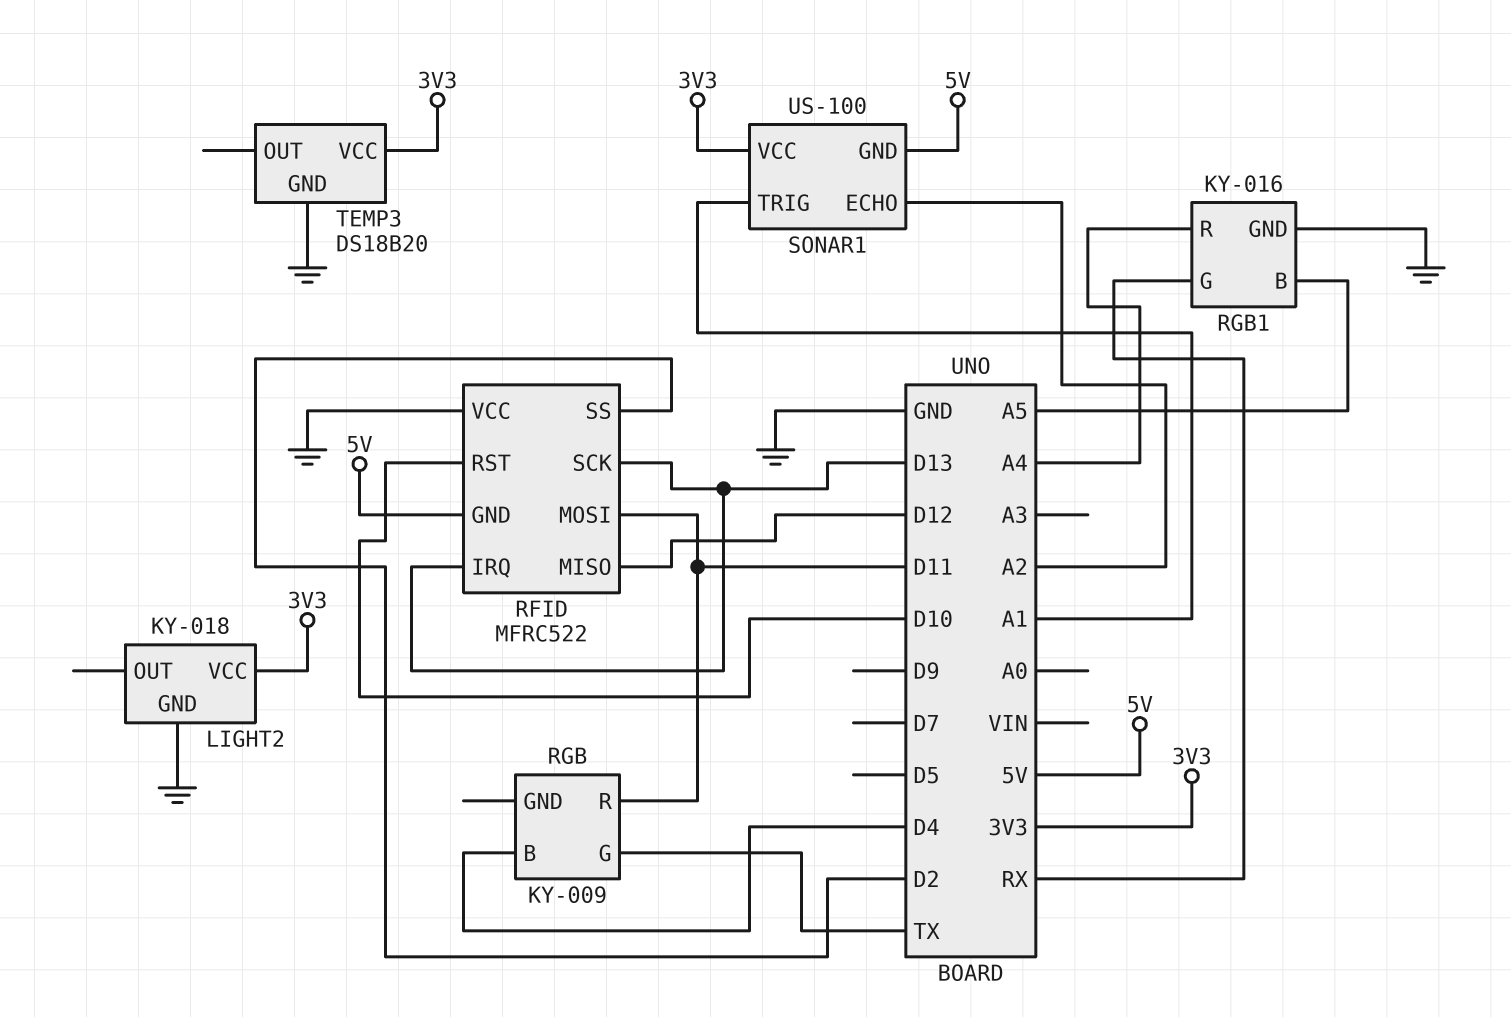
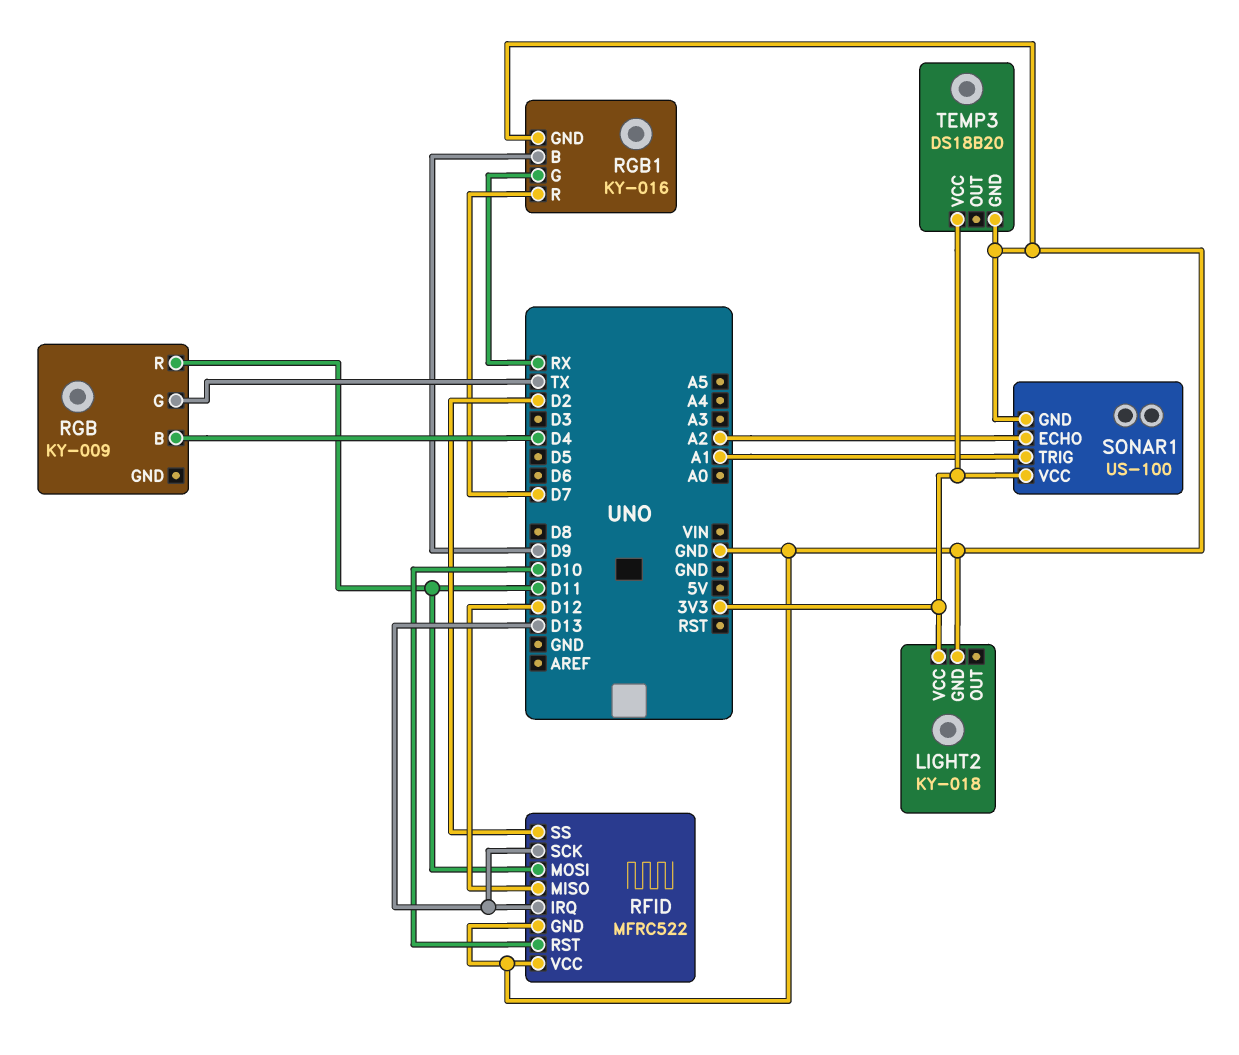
RFID pin GND: 5V -> GND
RGB1 pin B: A5 -> D9
RGB1 pin R: A4 -> D7
SONAR1 pin GND: 5V -> GND

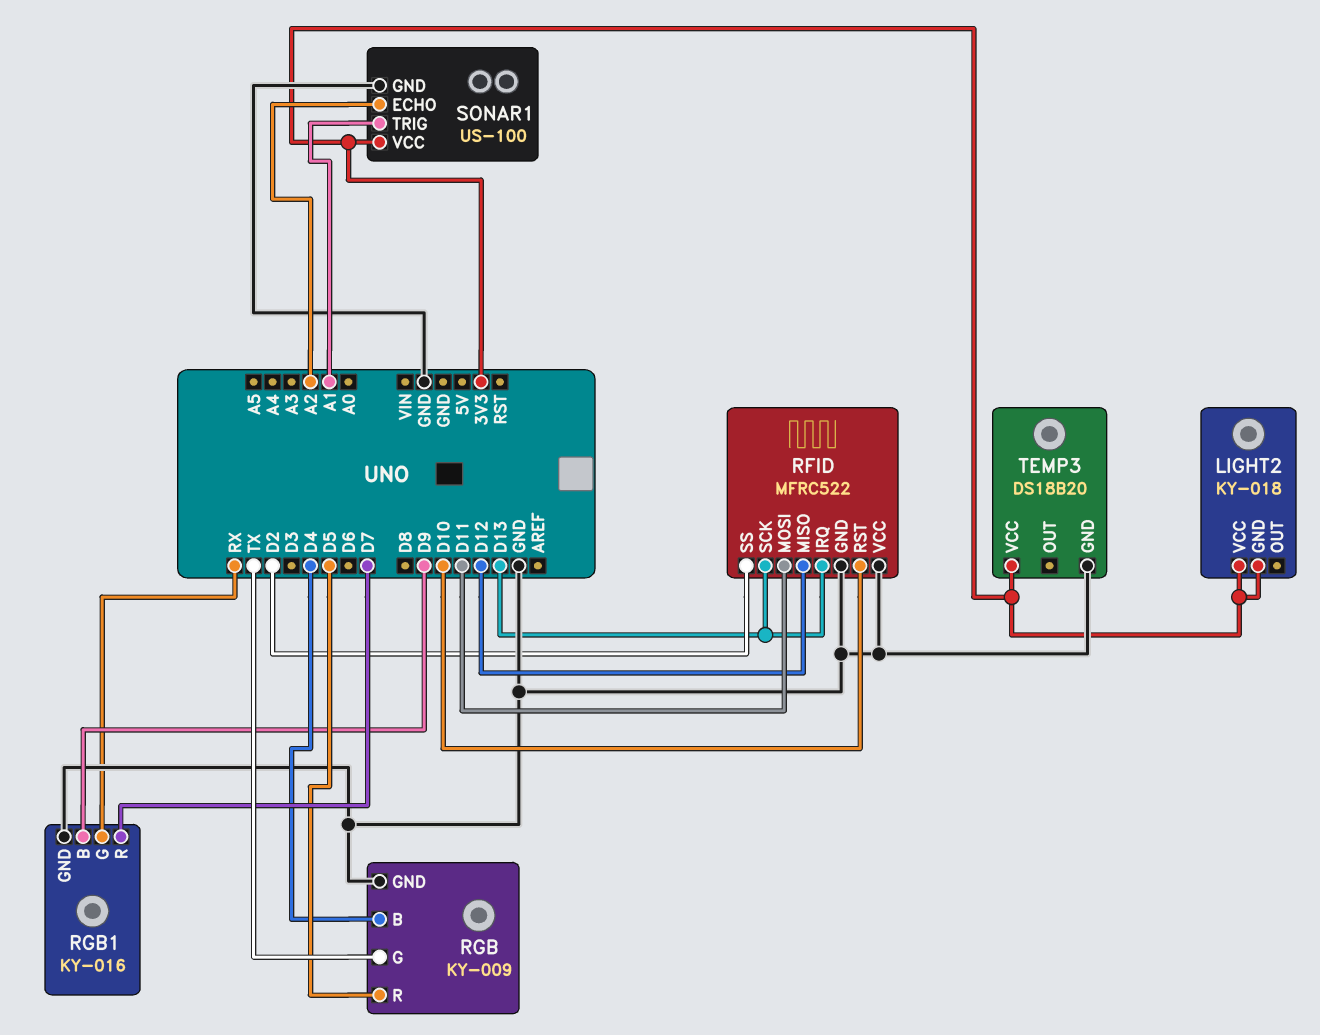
LIGHT2 pin GND: GND -> 3V3
RGB pin GND: none -> GND
RGB pin R: D11 -> D5

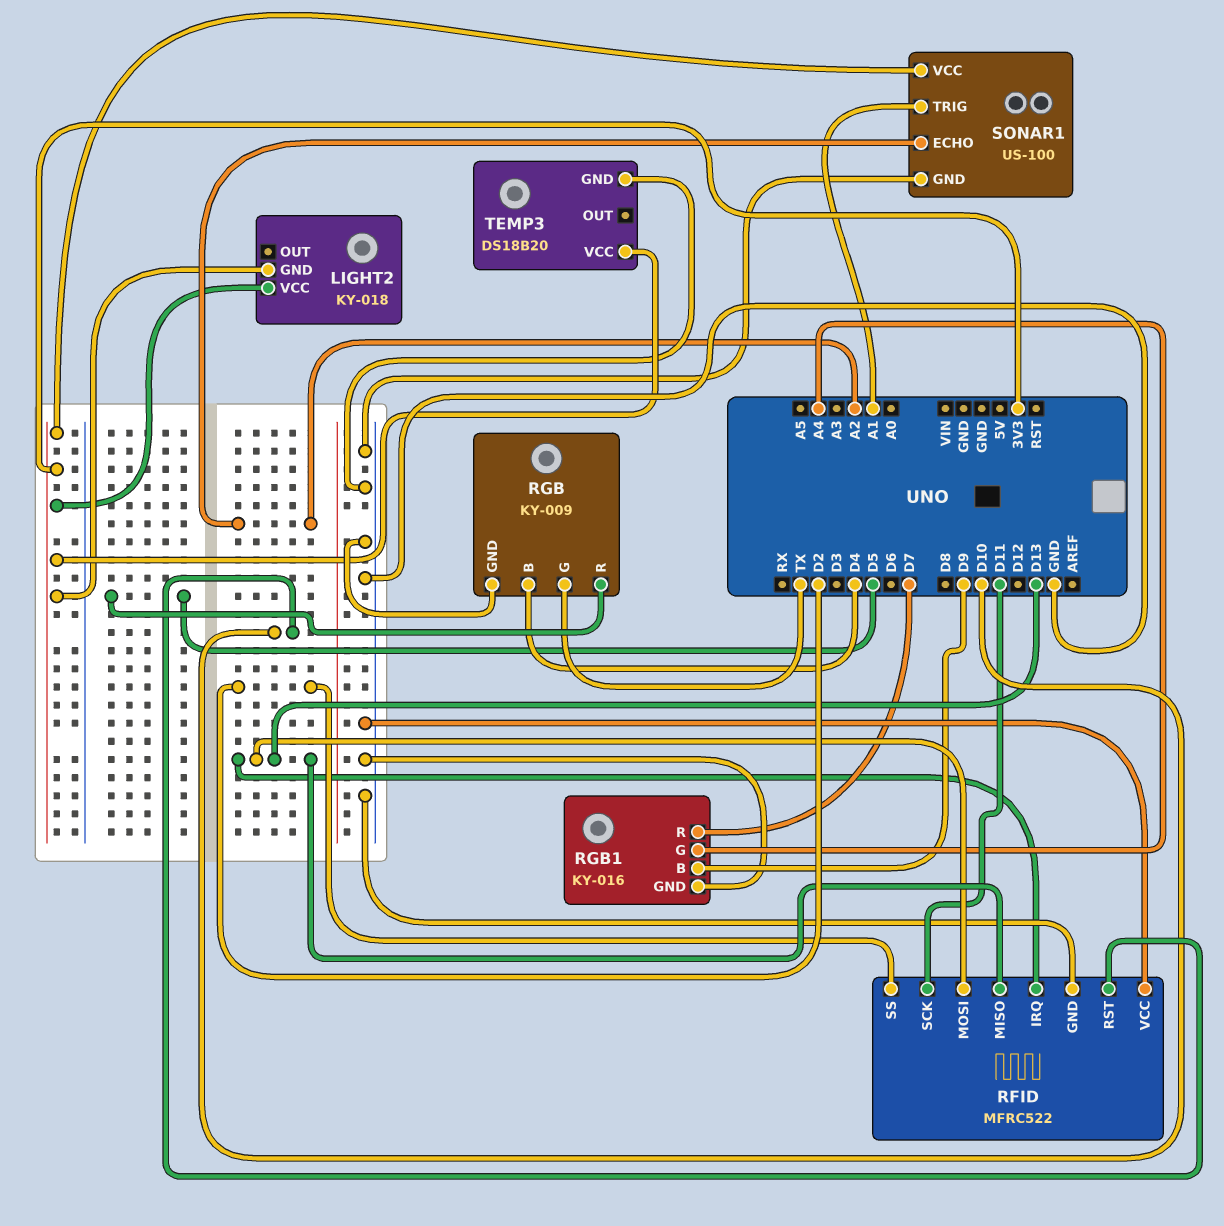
RFID pin MISO: D12 -> D13
RFID pin MOSI: D11 -> D13
RFID pin SCK: D13 -> D11
RGB1 pin G: RX -> A4

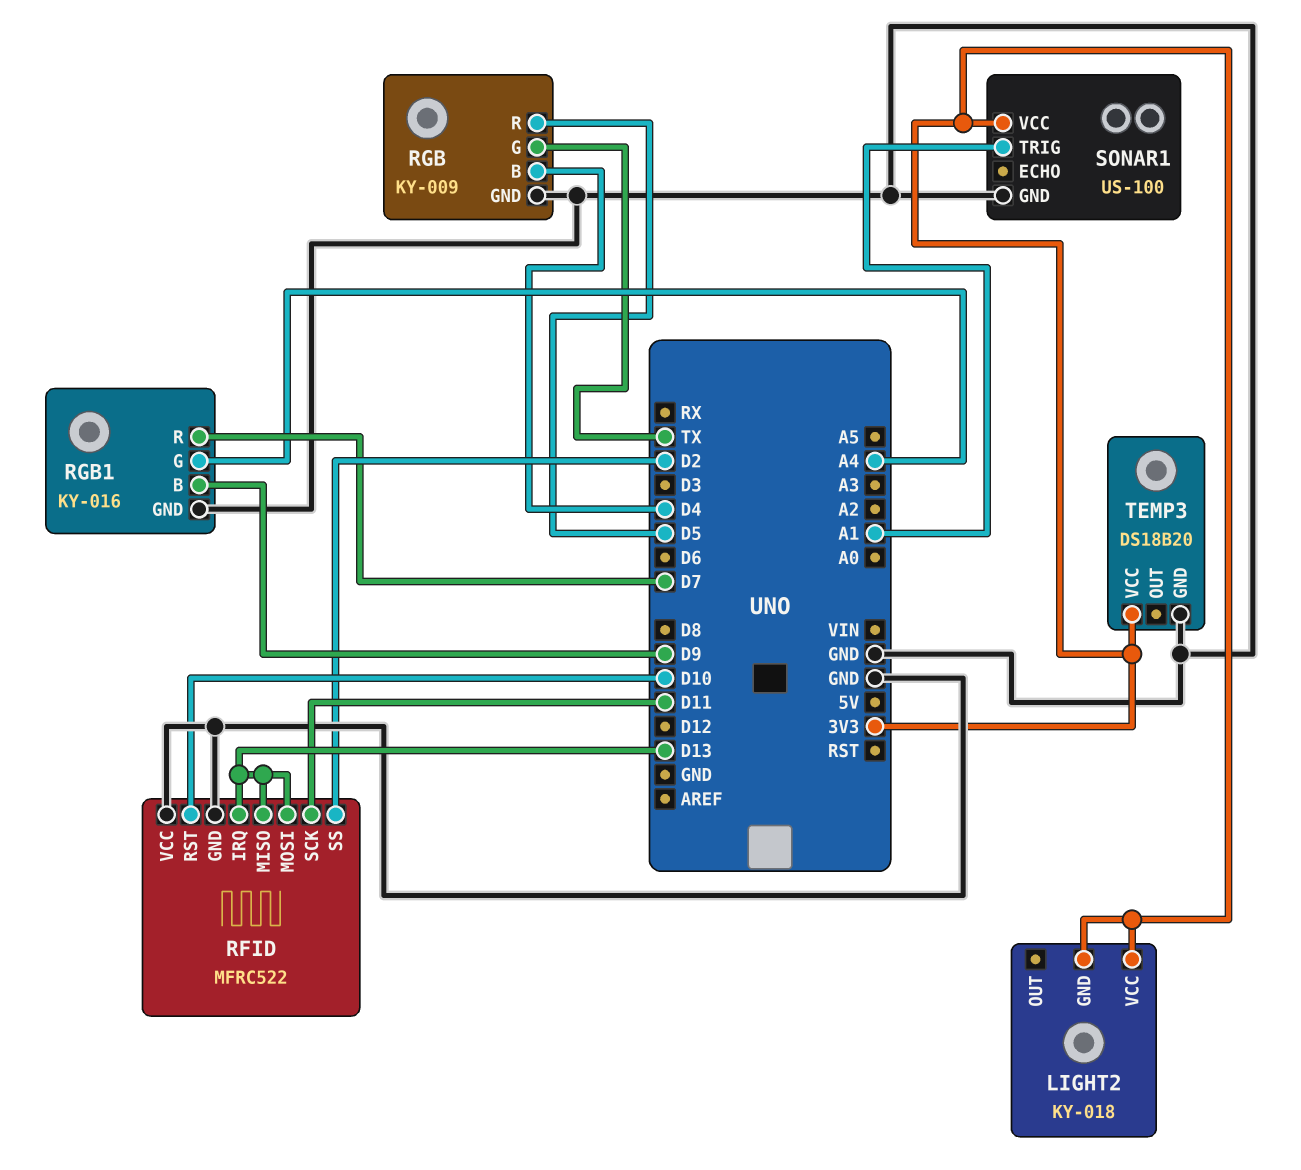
SONAR1 pin ECHO: A2 -> none

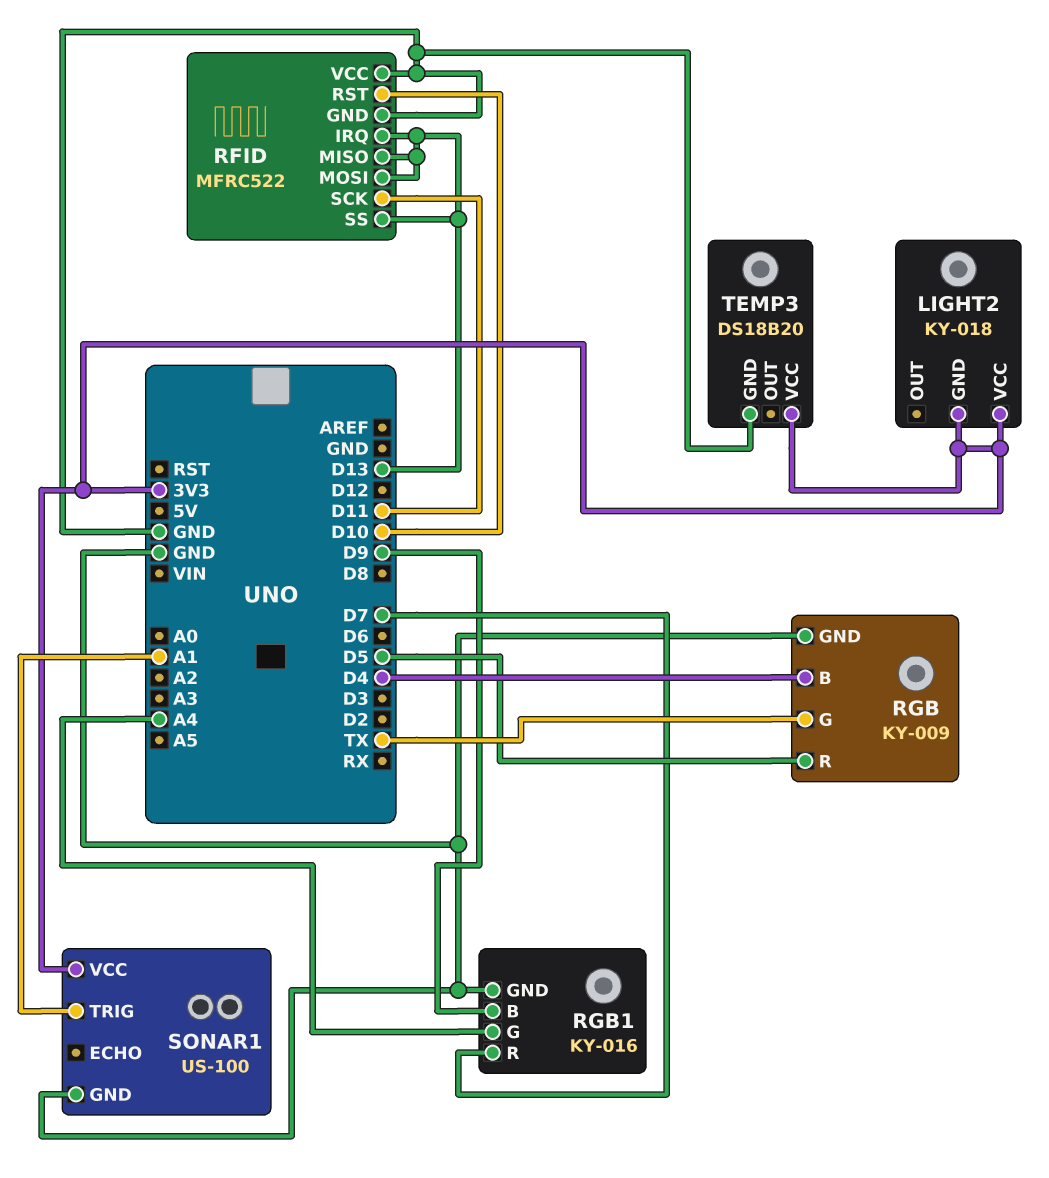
RFID pin SS: D2 -> D13

